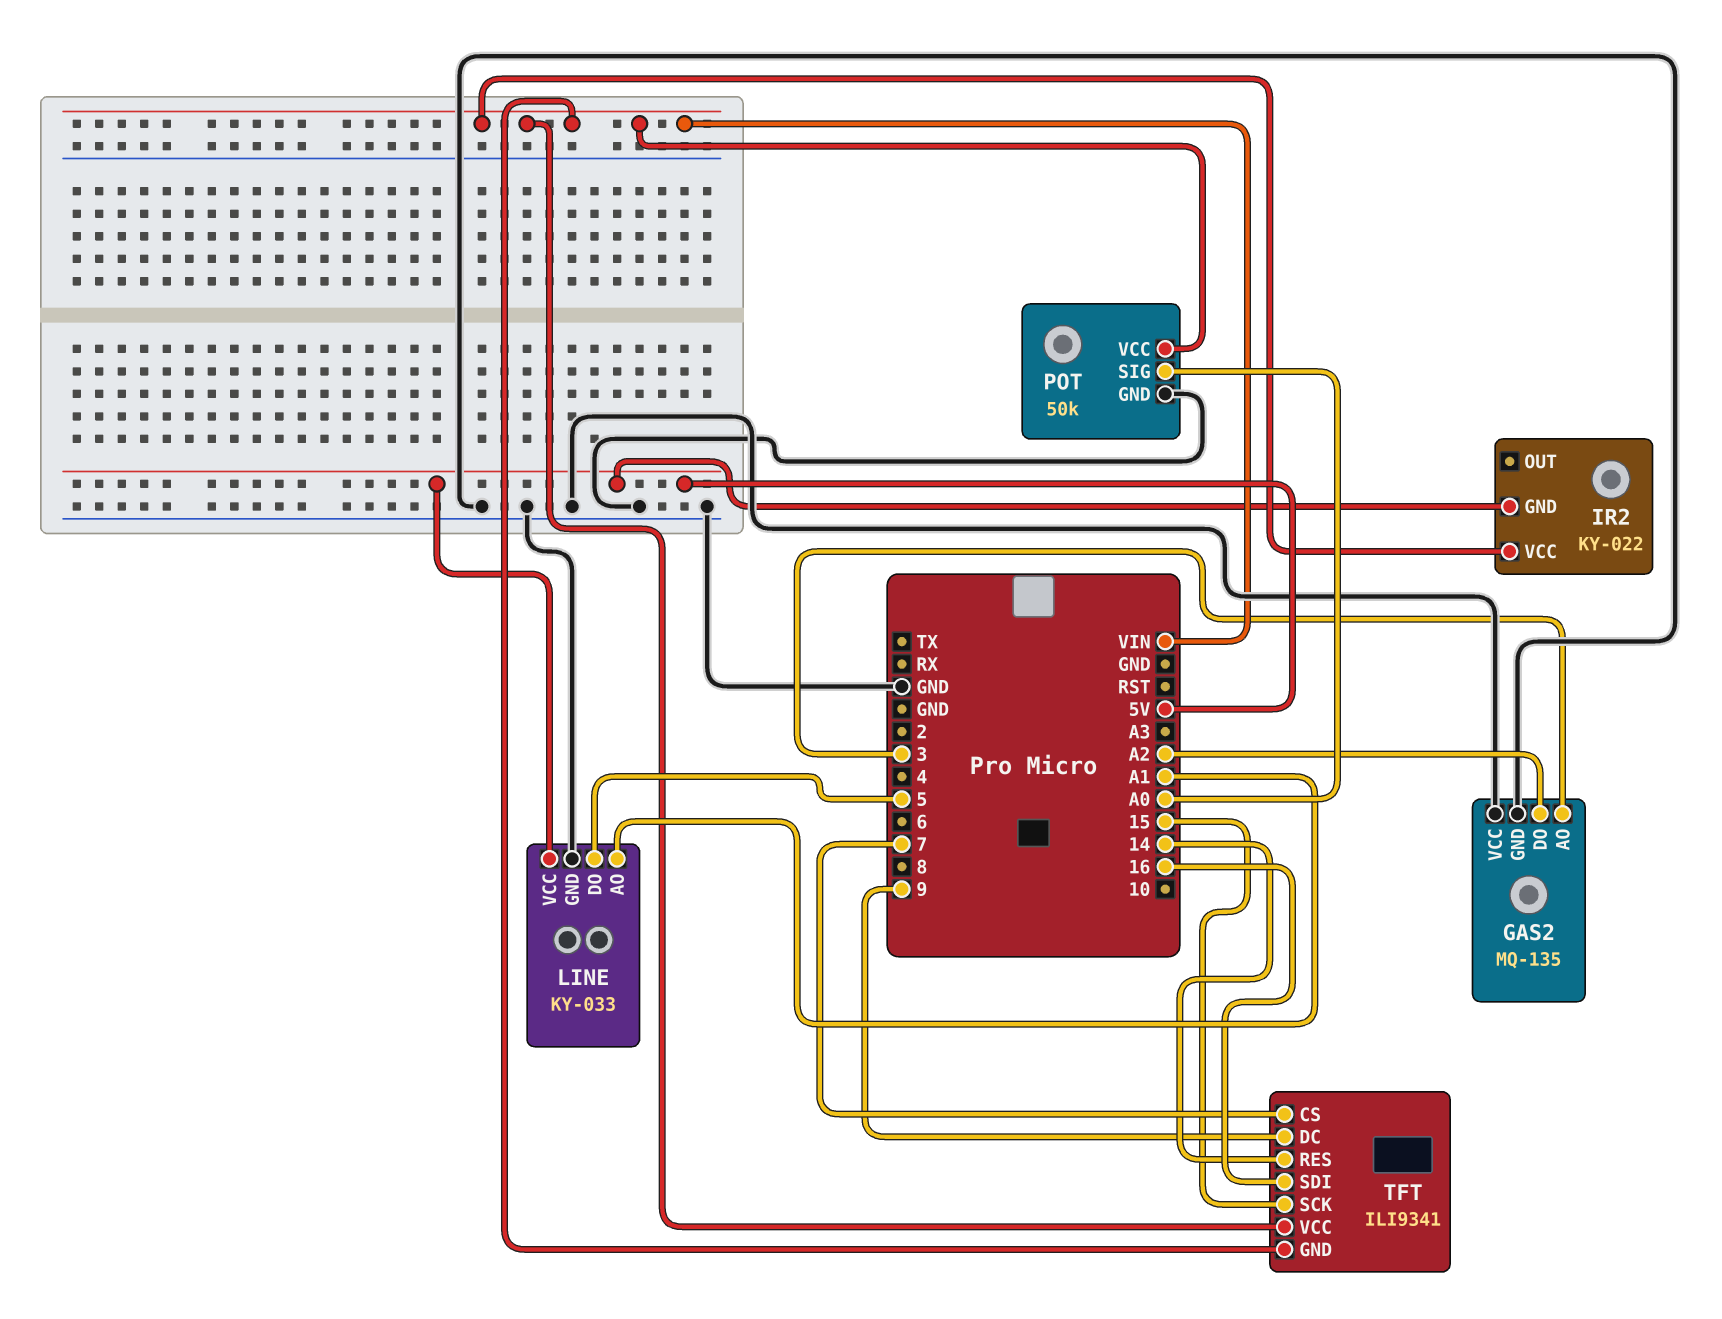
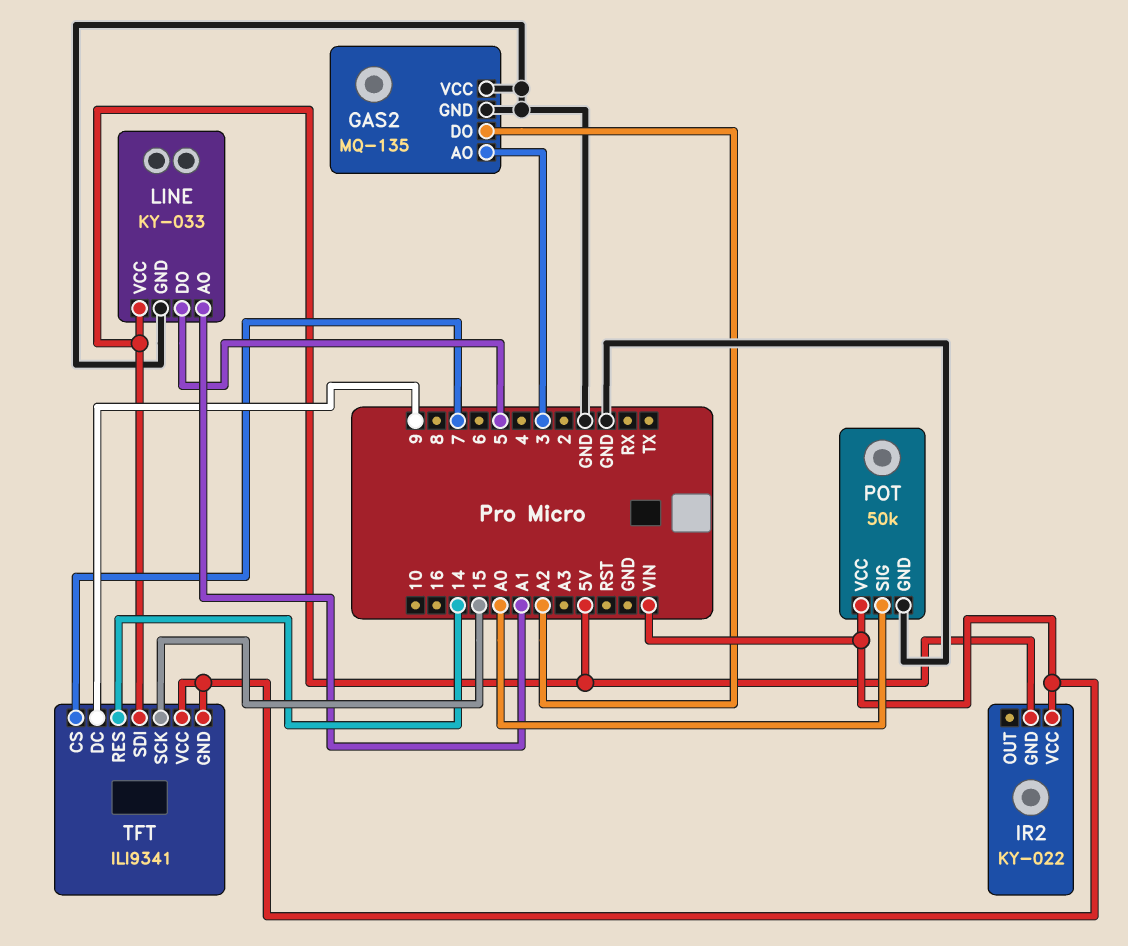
TFT pin SDI: 16 -> 5V

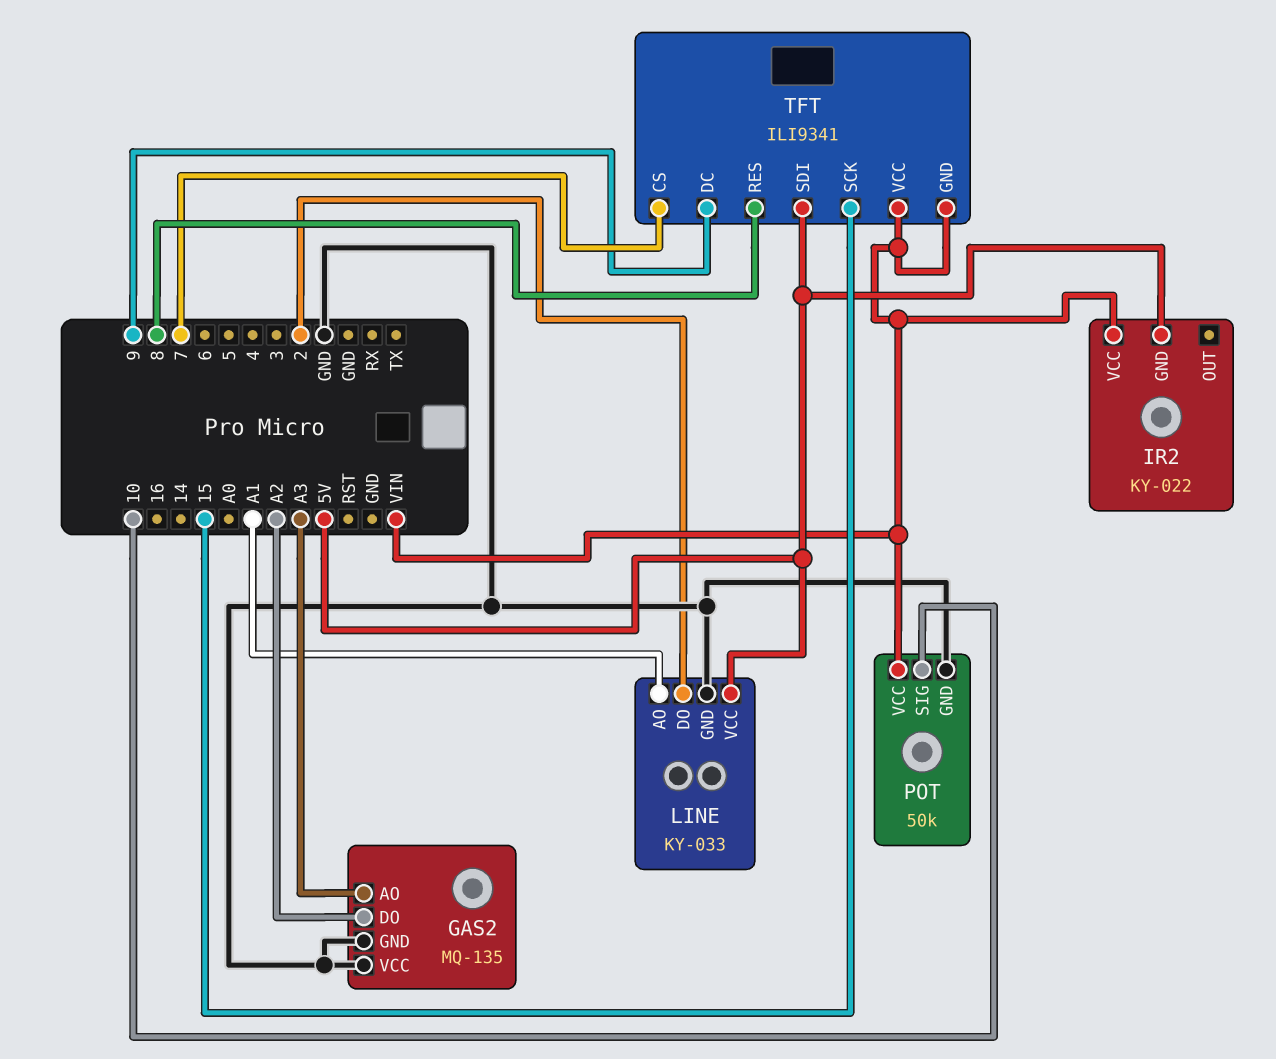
GAS2 pin AO: 3 -> A3
LINE pin DO: 5 -> 2
POT pin SIG: A0 -> 10
TFT pin RES: 14 -> 8

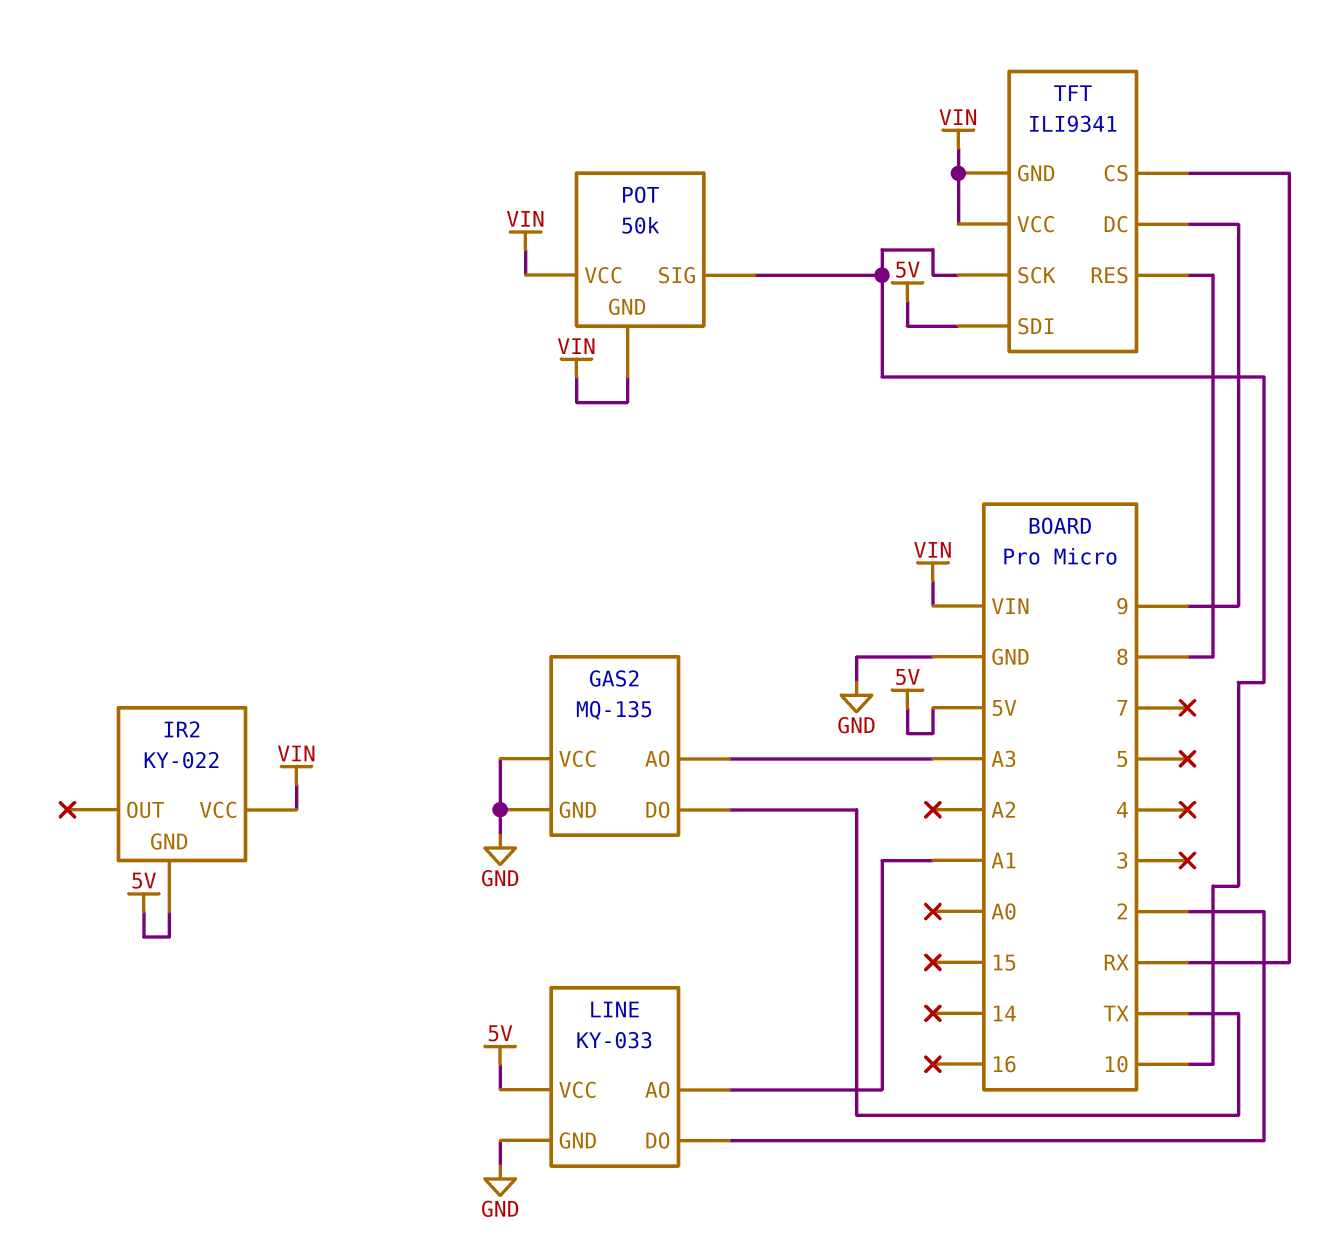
GAS2 pin DO: A2 -> TX
POT pin GND: GND -> VIN
TFT pin CS: 7 -> RX
TFT pin SCK: 15 -> 10

